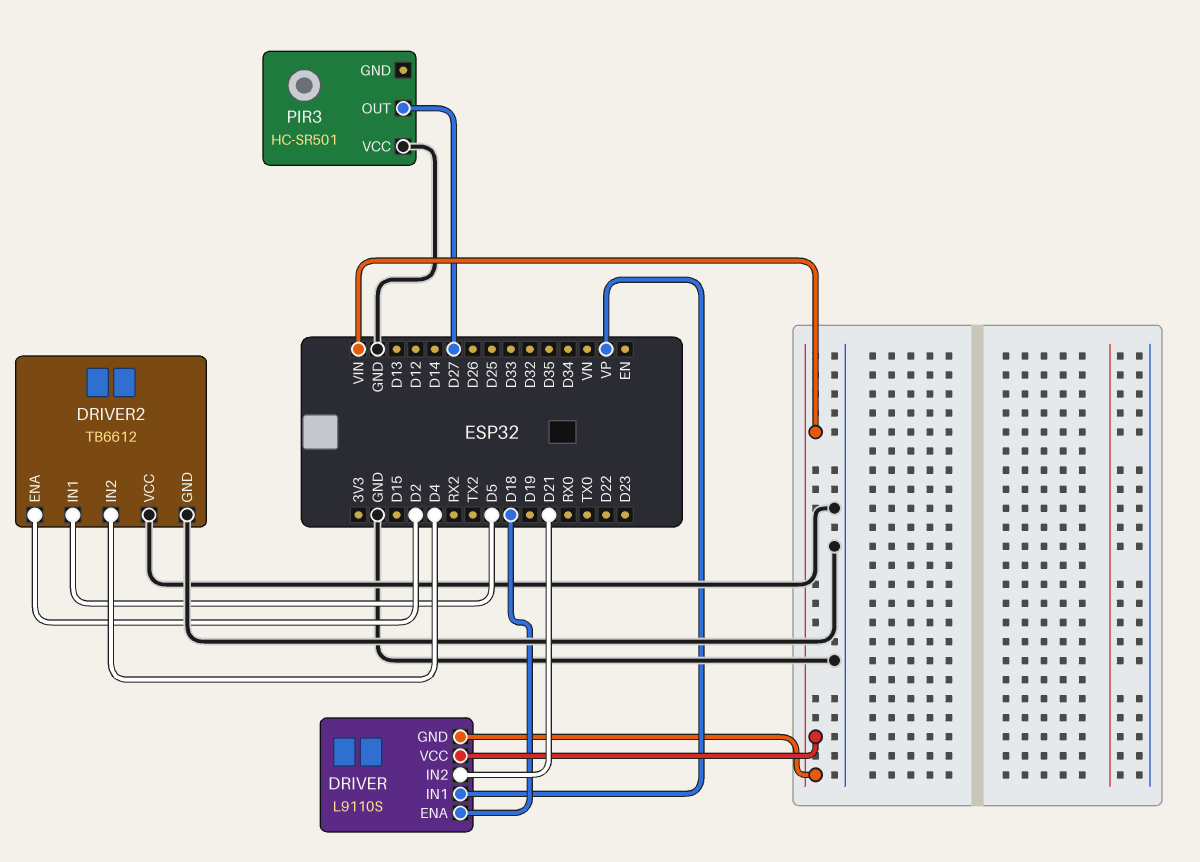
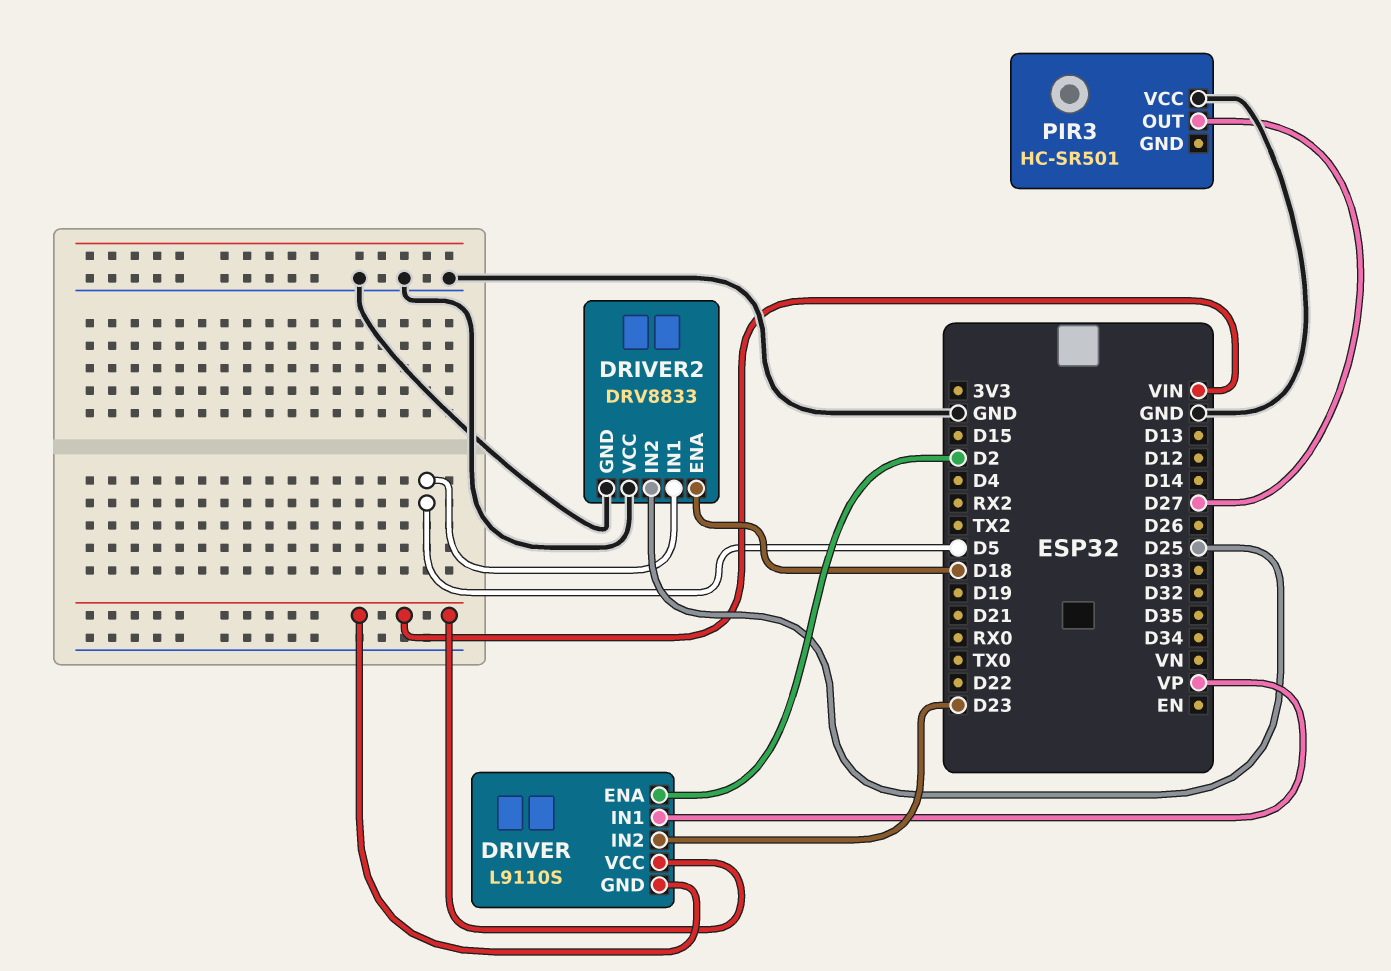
DRIVER pin ENA: D18 -> D2
DRIVER pin IN2: D21 -> D23
DRIVER2: TB6612 -> DRV8833
DRIVER2 pin ENA: D2 -> D18
DRIVER2 pin IN2: D4 -> D25

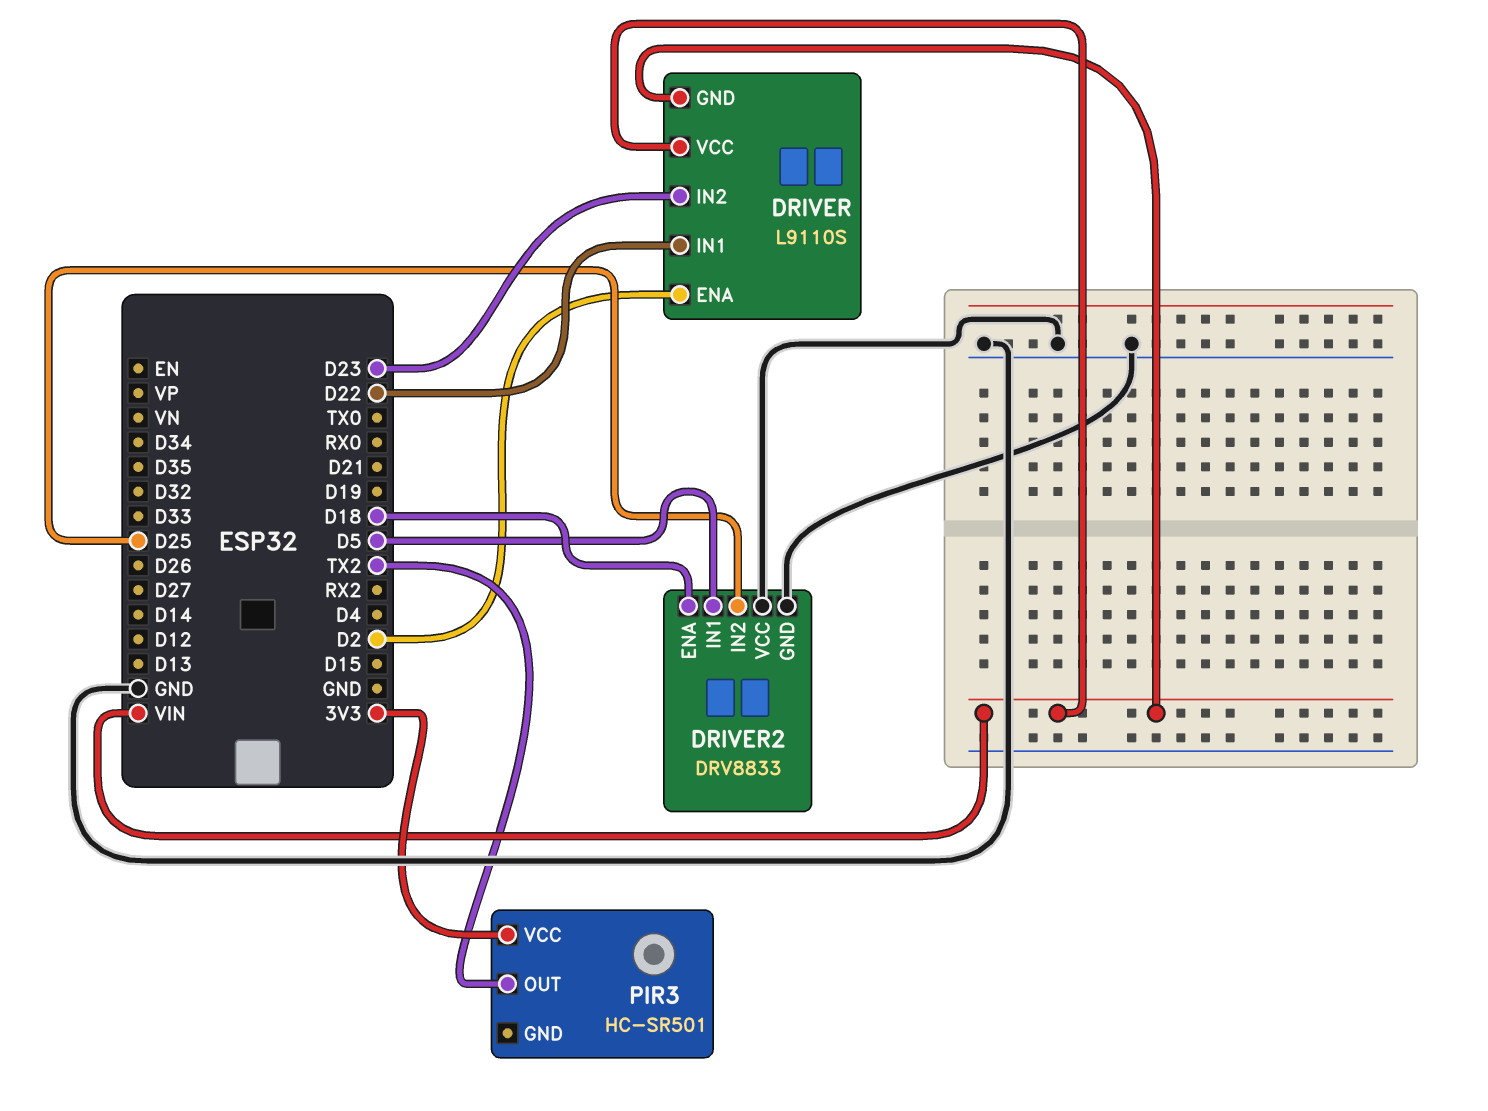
DRIVER pin IN1: VP -> D22
PIR3 pin OUT: D27 -> TX2
PIR3 pin VCC: GND -> 3V3

